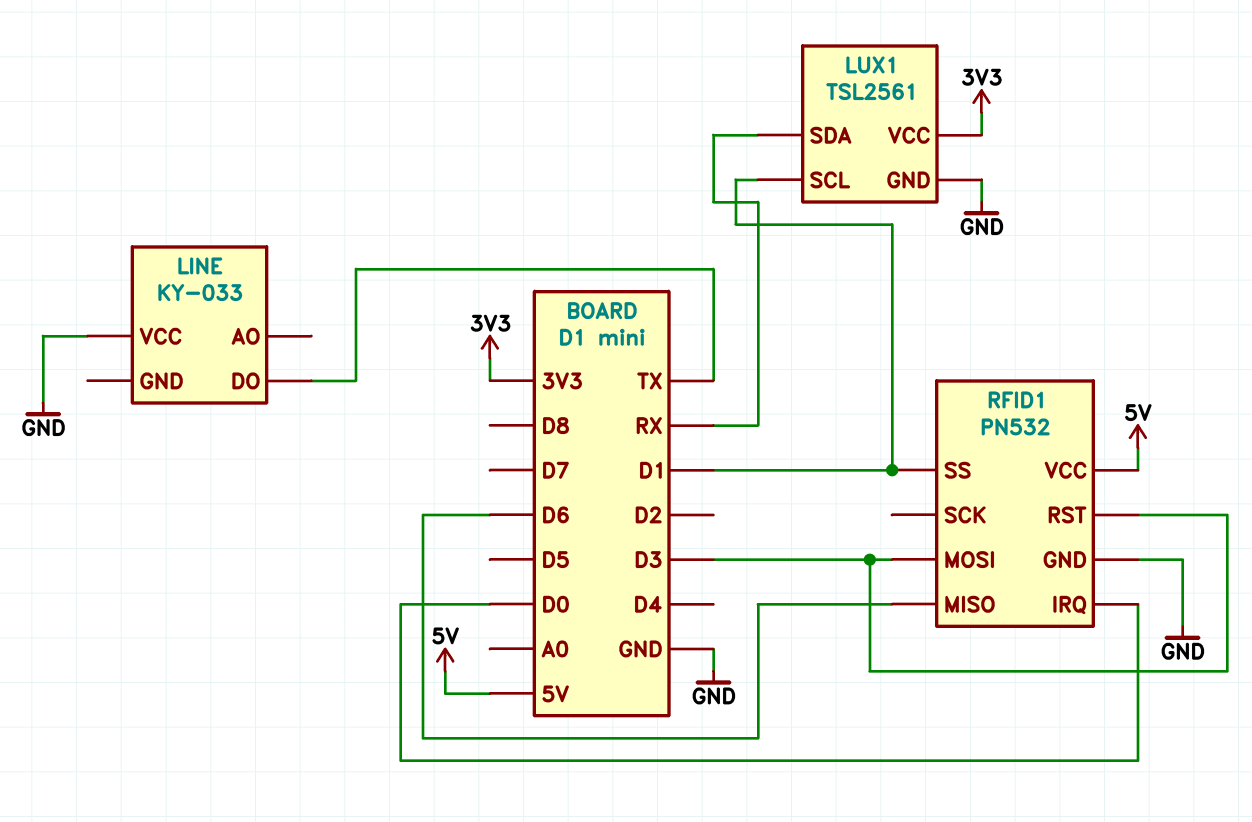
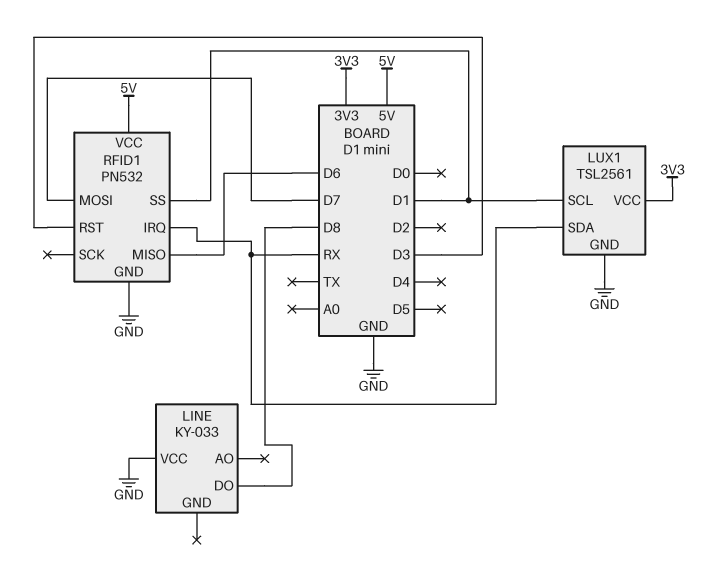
LINE pin DO: TX -> D8
RFID1 pin IRQ: D0 -> RX
RFID1 pin MOSI: D3 -> D7

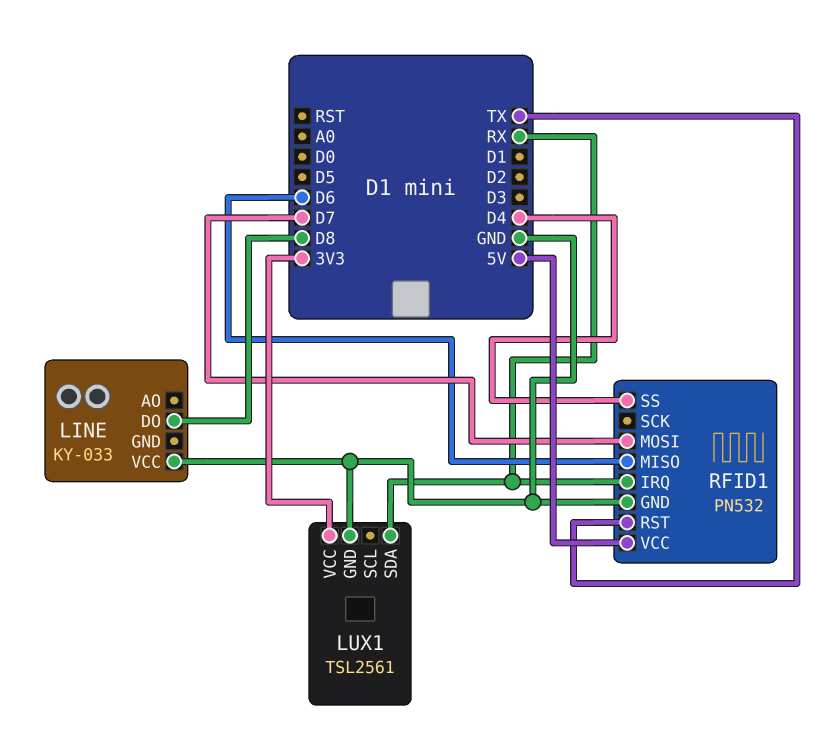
LUX1 pin SCL: D1 -> none
RFID1 pin RST: D3 -> TX
RFID1 pin SS: D1 -> D4

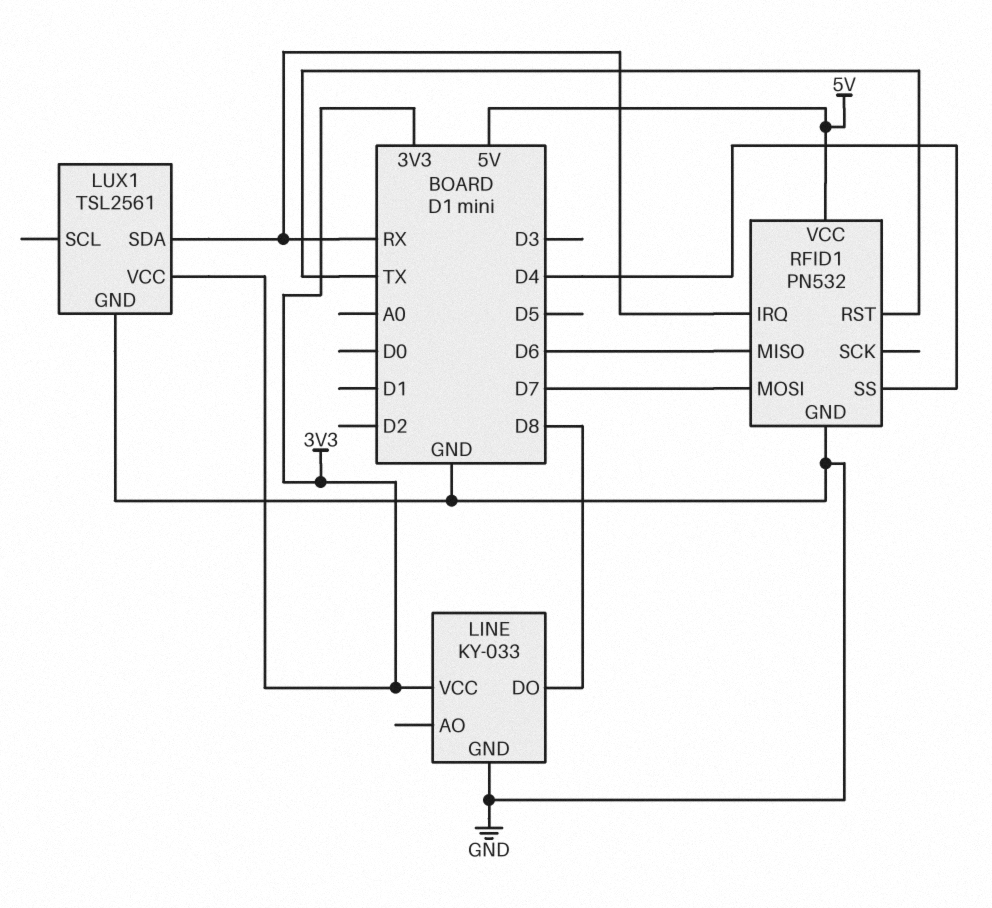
LINE pin GND: none -> GND
LINE pin VCC: GND -> 3V3

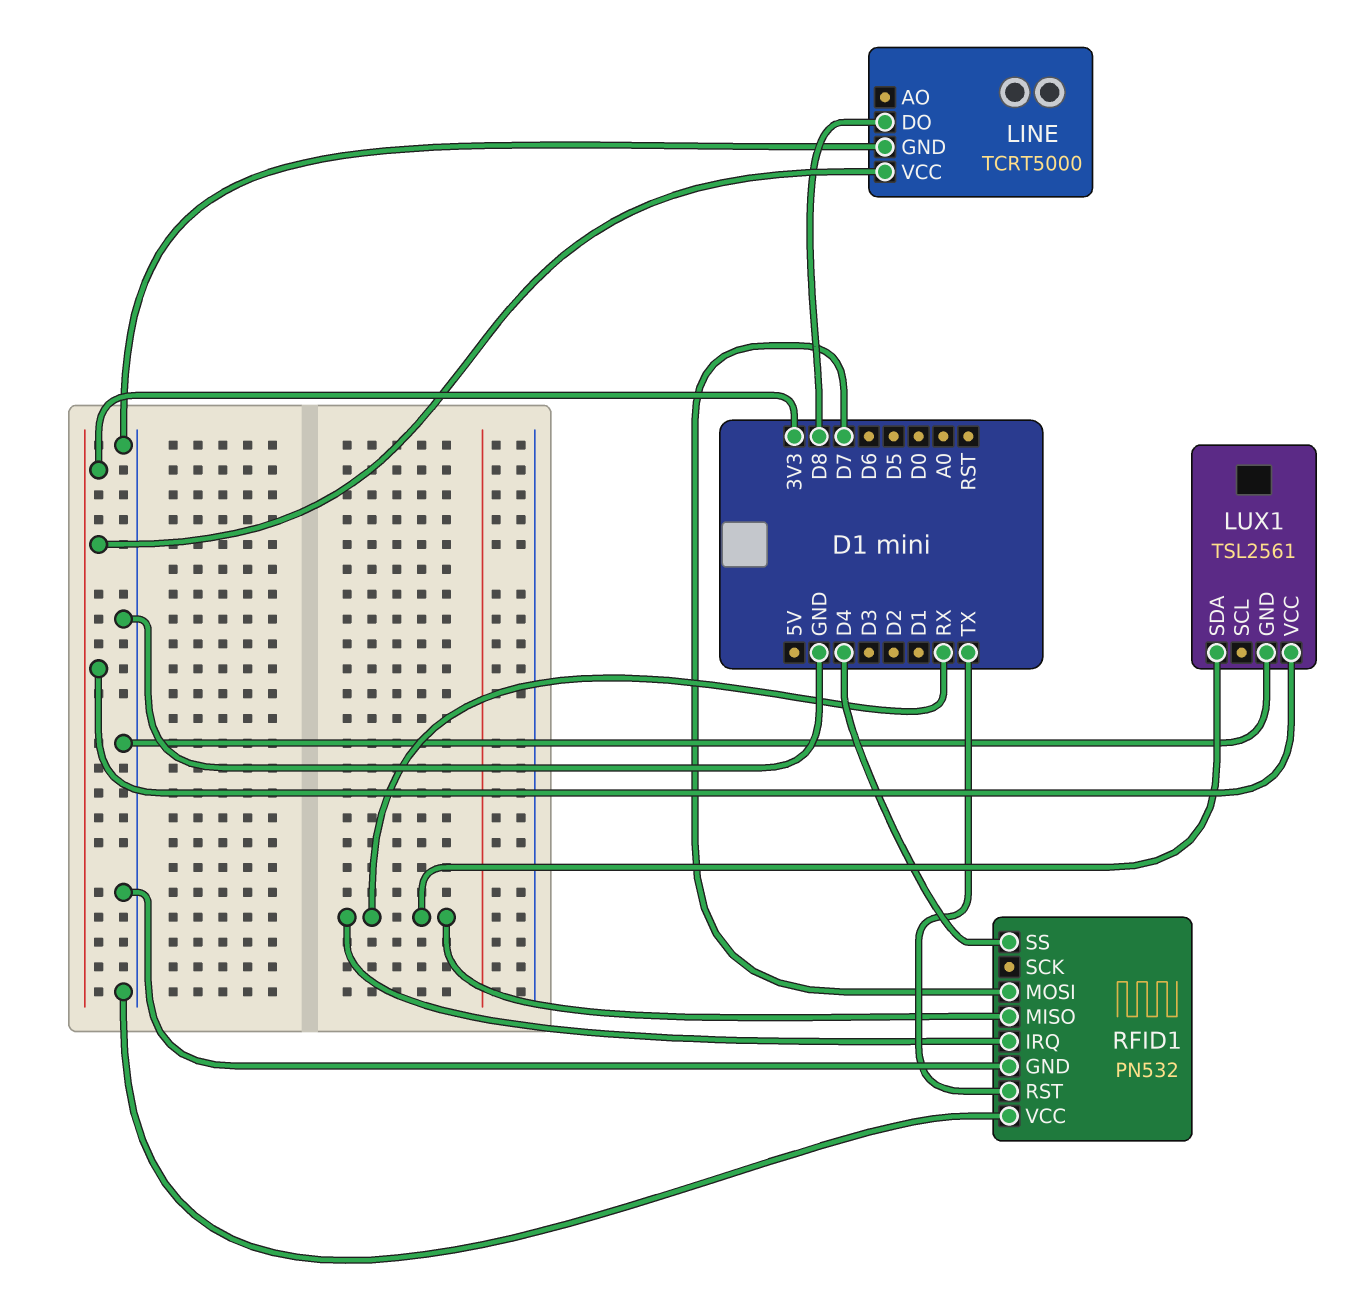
LINE: KY-033 -> TCRT5000
RFID1 pin MISO: D6 -> RX
RFID1 pin VCC: 5V -> GND

